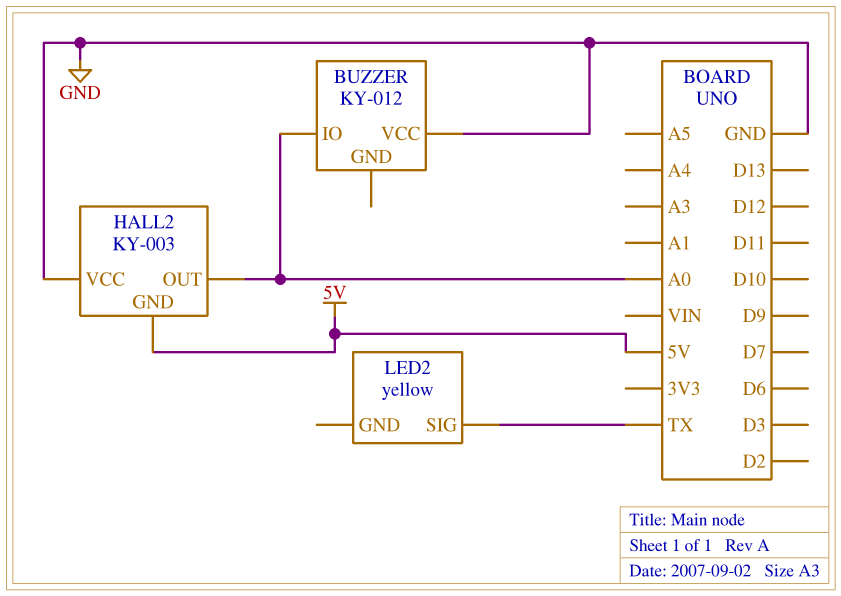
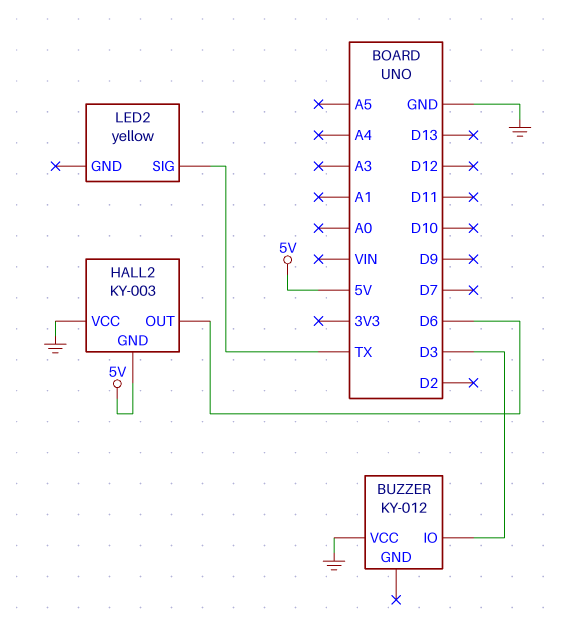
BUZZER pin IO: A0 -> D3
HALL2 pin OUT: A0 -> D6

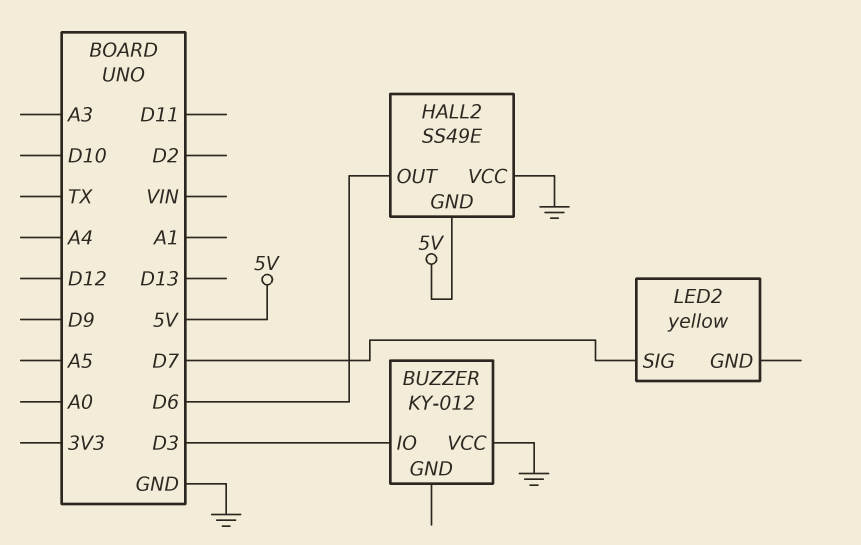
HALL2: KY-003 -> SS49E
LED2 pin SIG: TX -> D7

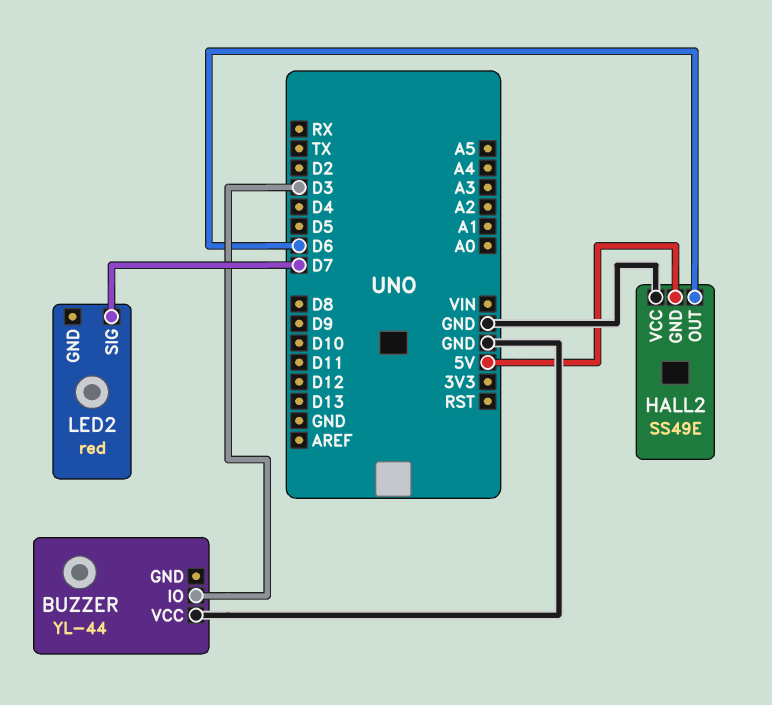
BUZZER: KY-012 -> YL-44
LED2: yellow -> red

